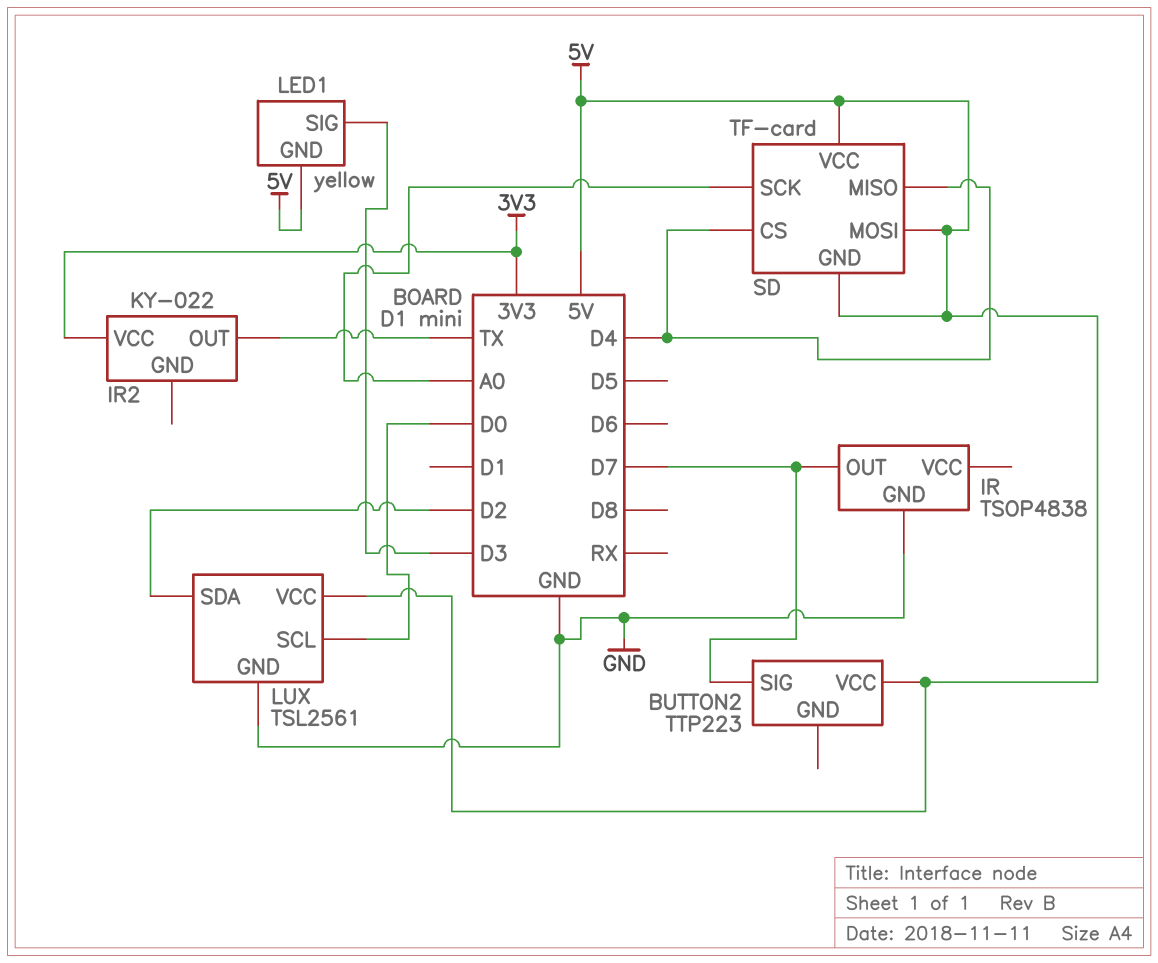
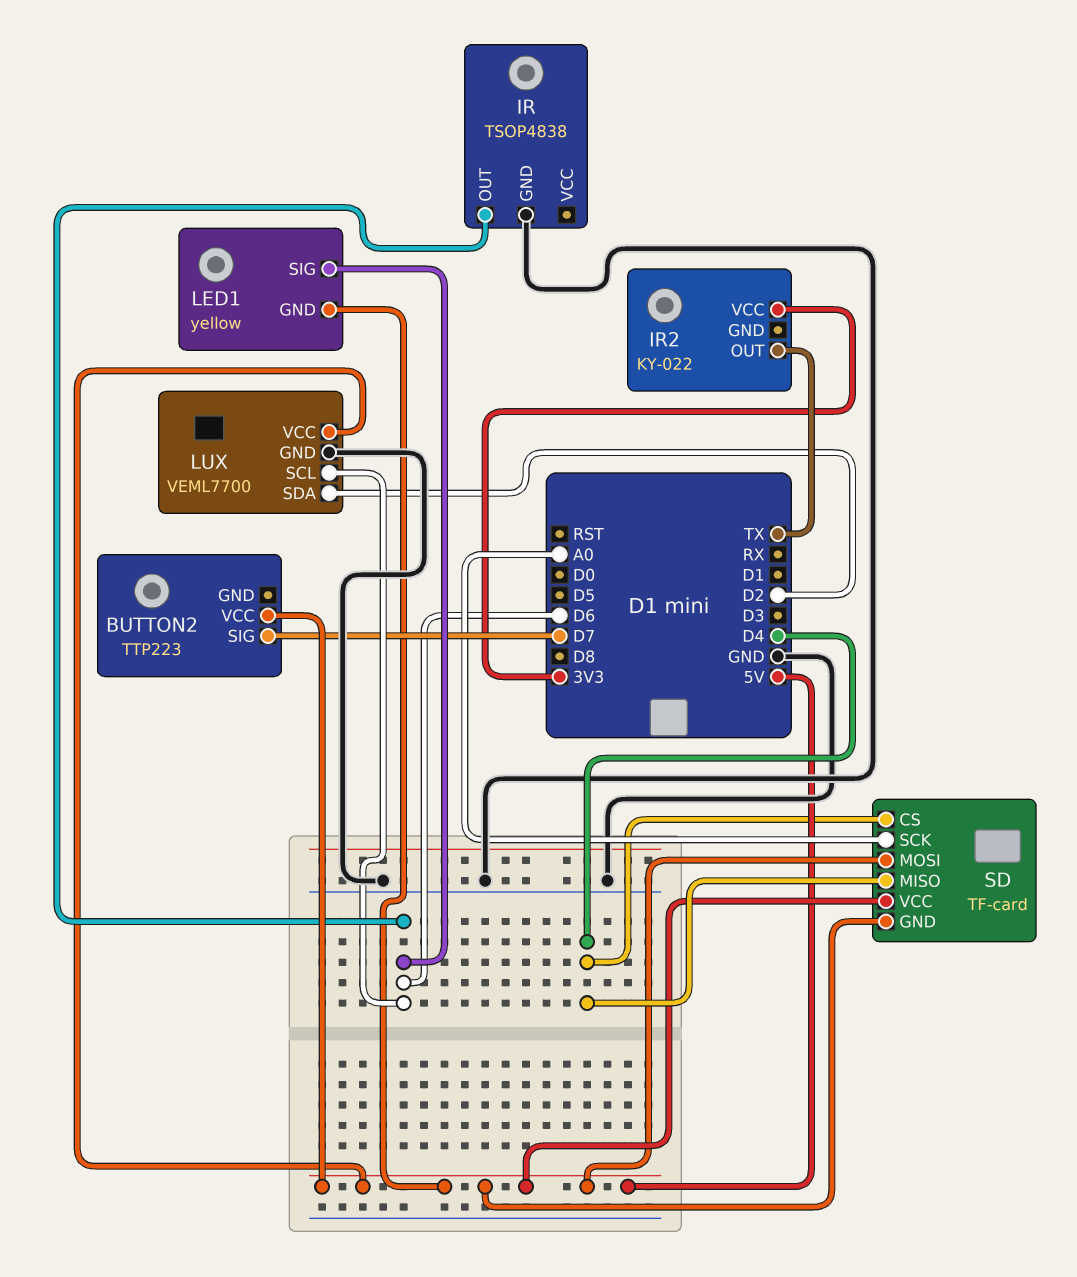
IR pin OUT: D7 -> D6
LED1 pin SIG: D3 -> D6
LUX: TSL2561 -> VEML7700
LUX pin SCL: D0 -> D6

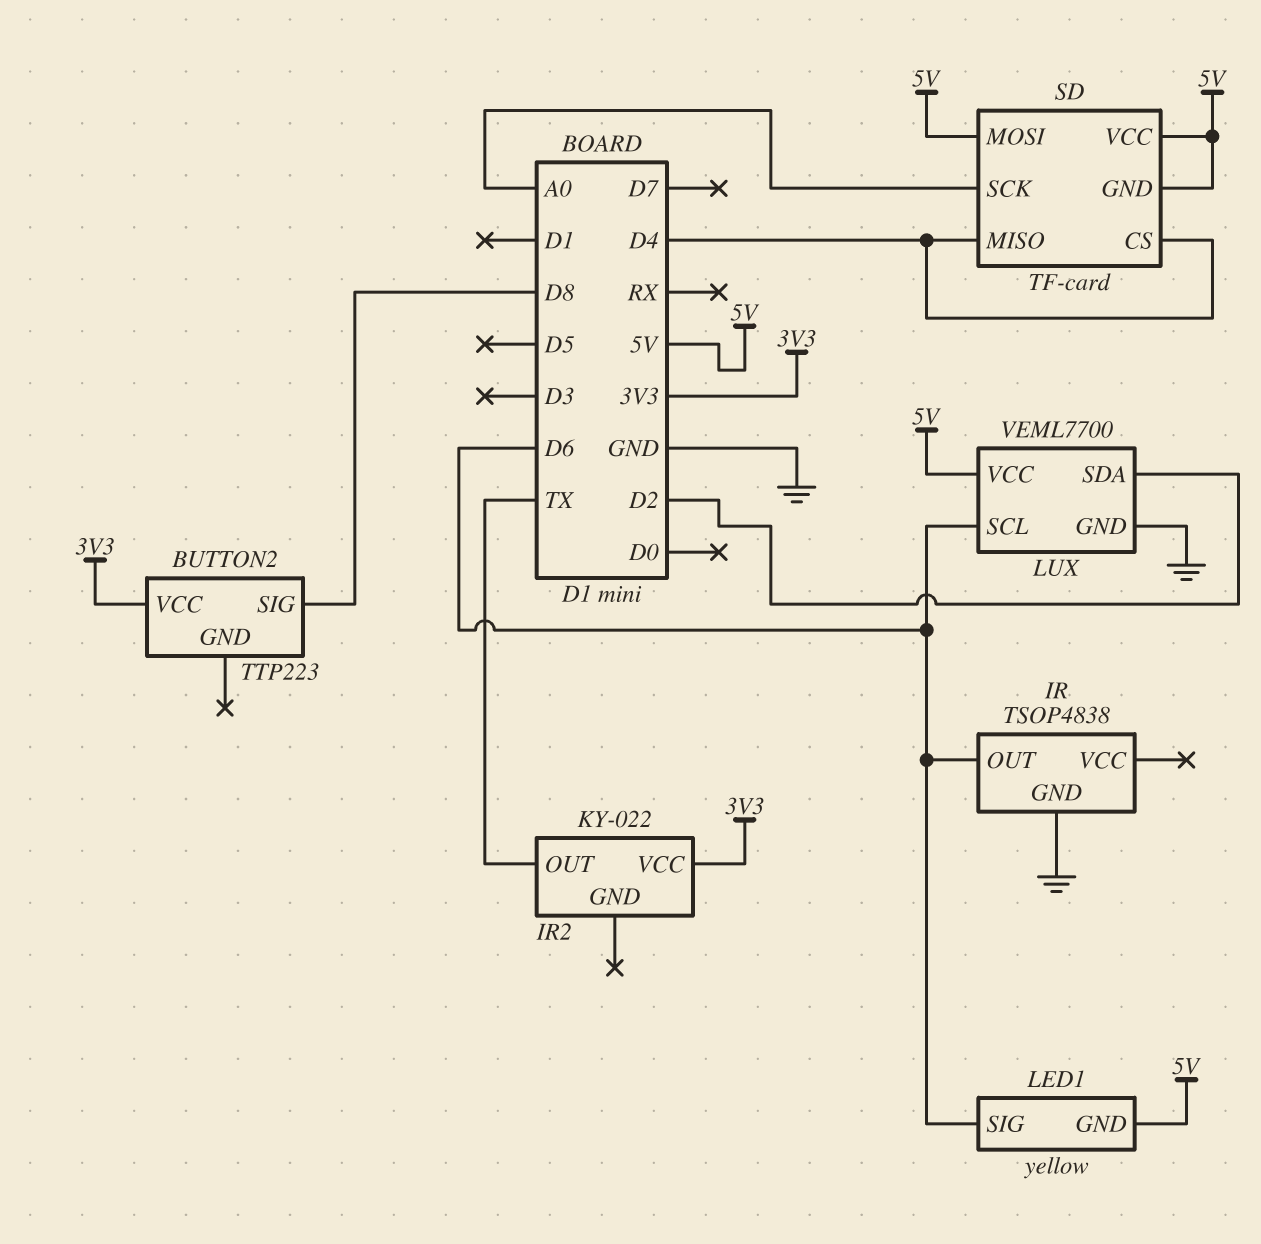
BUTTON2 pin SIG: D7 -> D8
BUTTON2 pin VCC: 5V -> 3V3

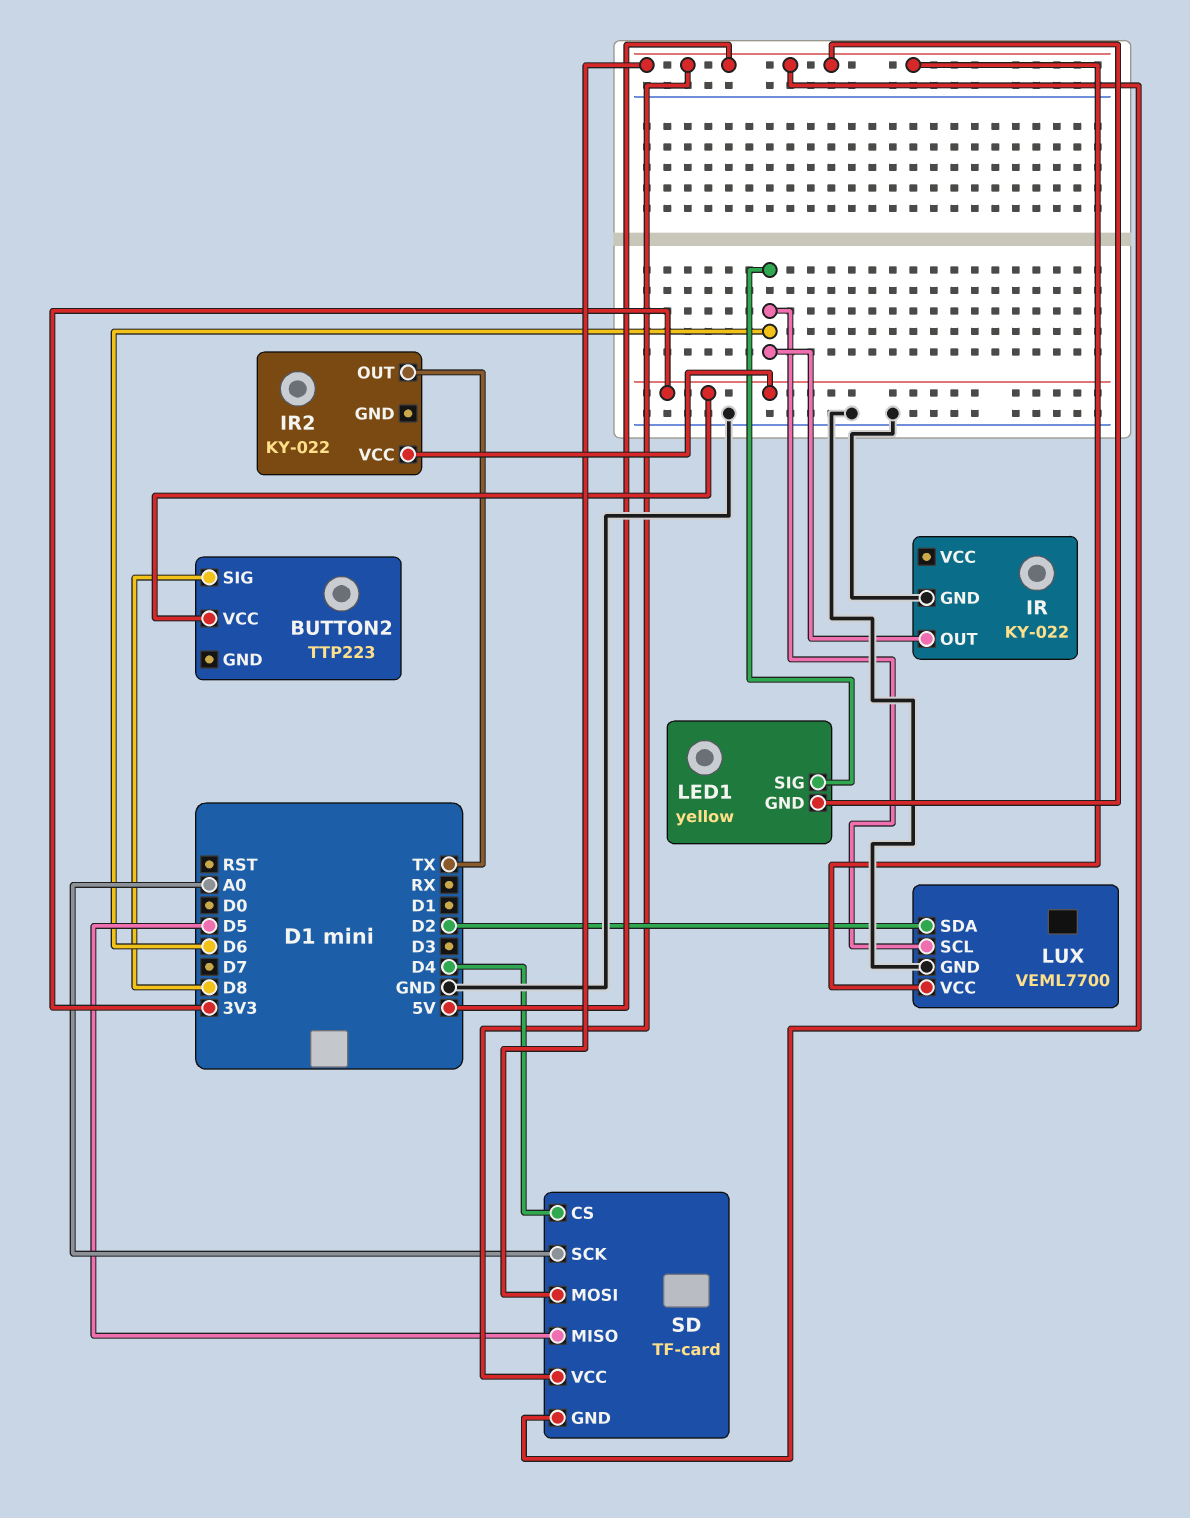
IR: TSOP4838 -> KY-022
SD pin MISO: D4 -> D5

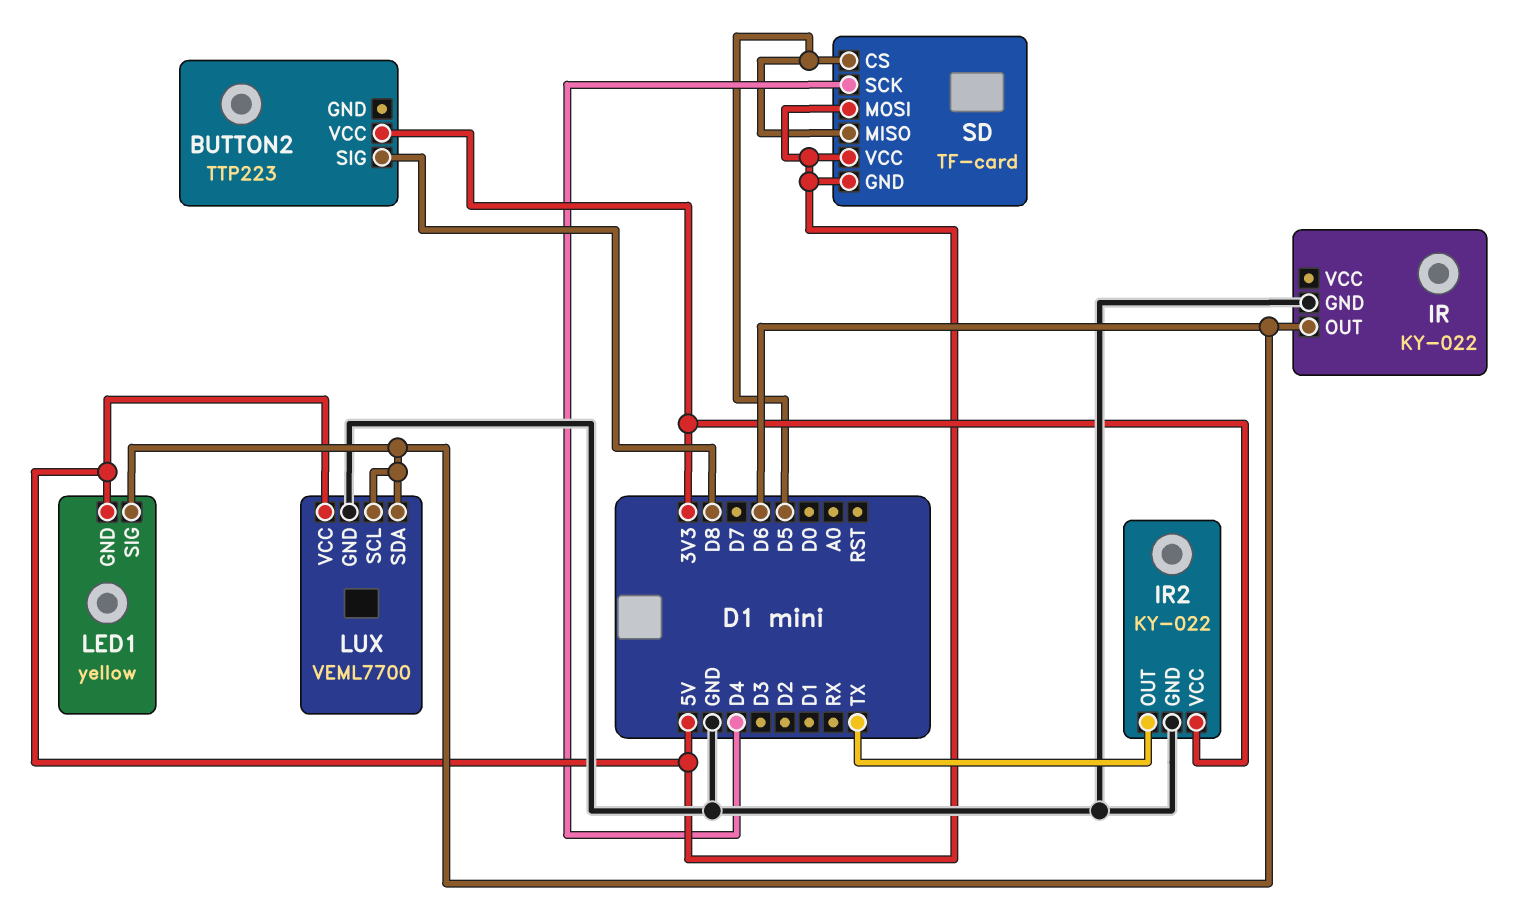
IR2 pin GND: none -> GND
LUX pin SDA: D2 -> D6
SD pin CS: D4 -> D5
SD pin SCK: A0 -> D4

